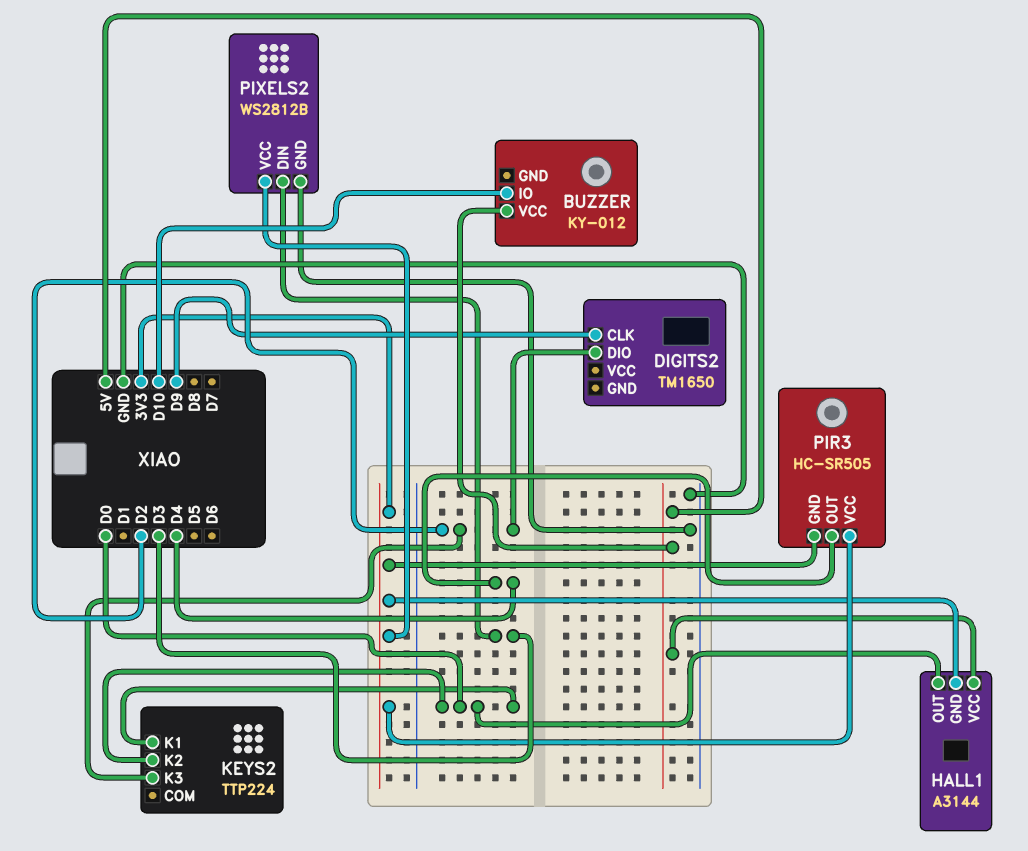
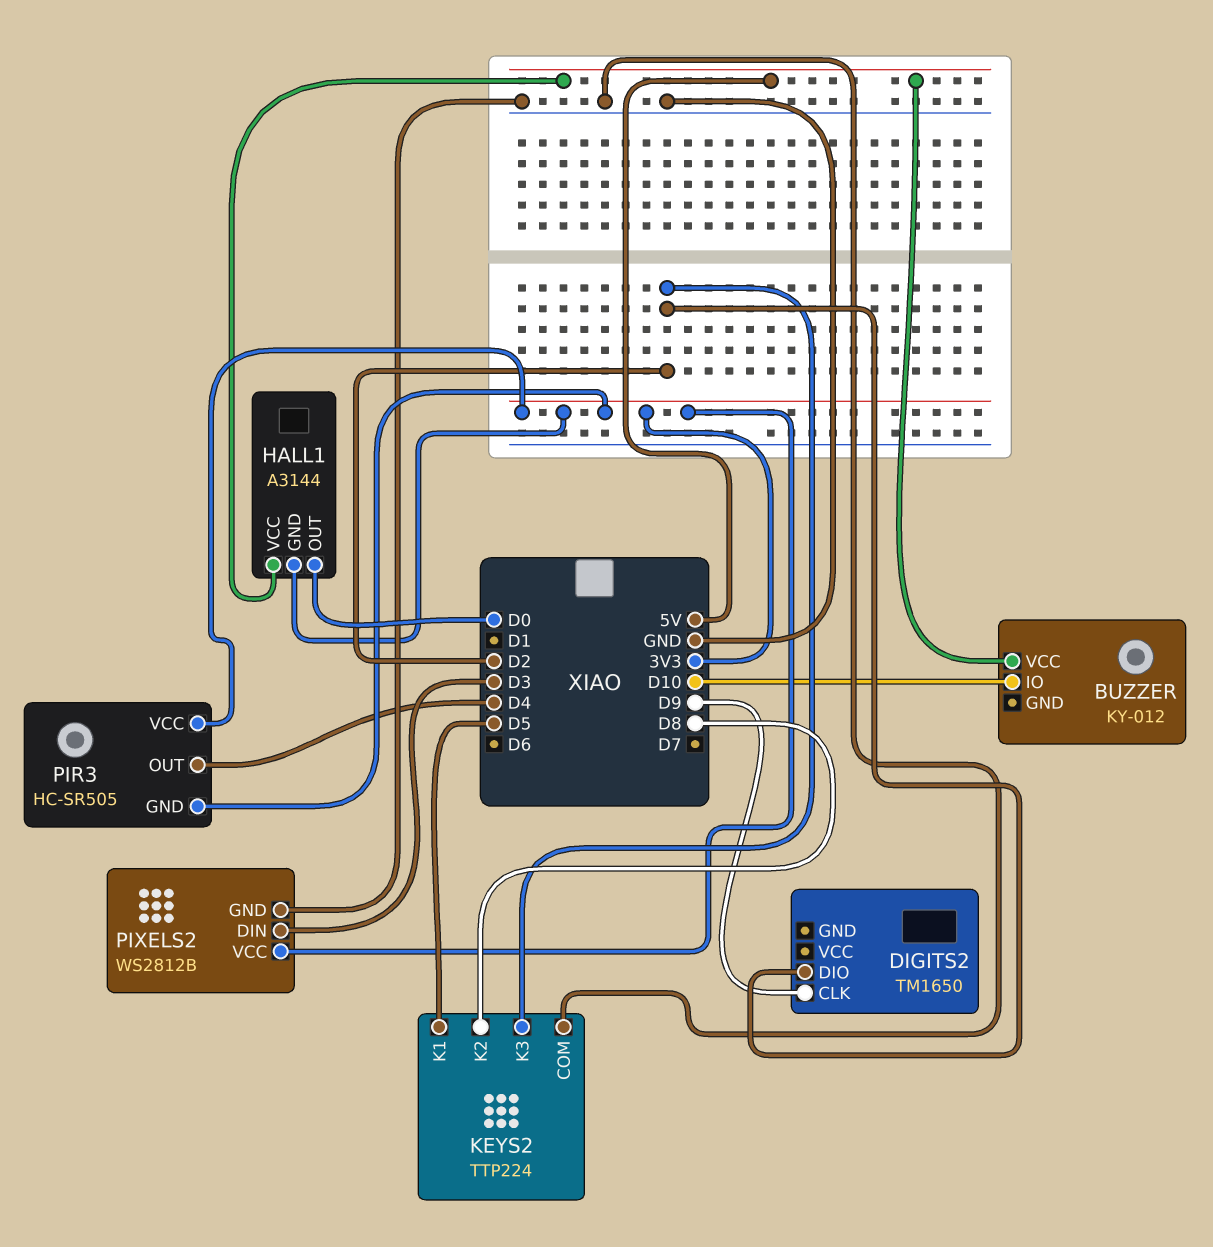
KEYS2 pin COM: none -> GND
KEYS2 pin K1: D0 -> D5
KEYS2 pin K2: D0 -> D8

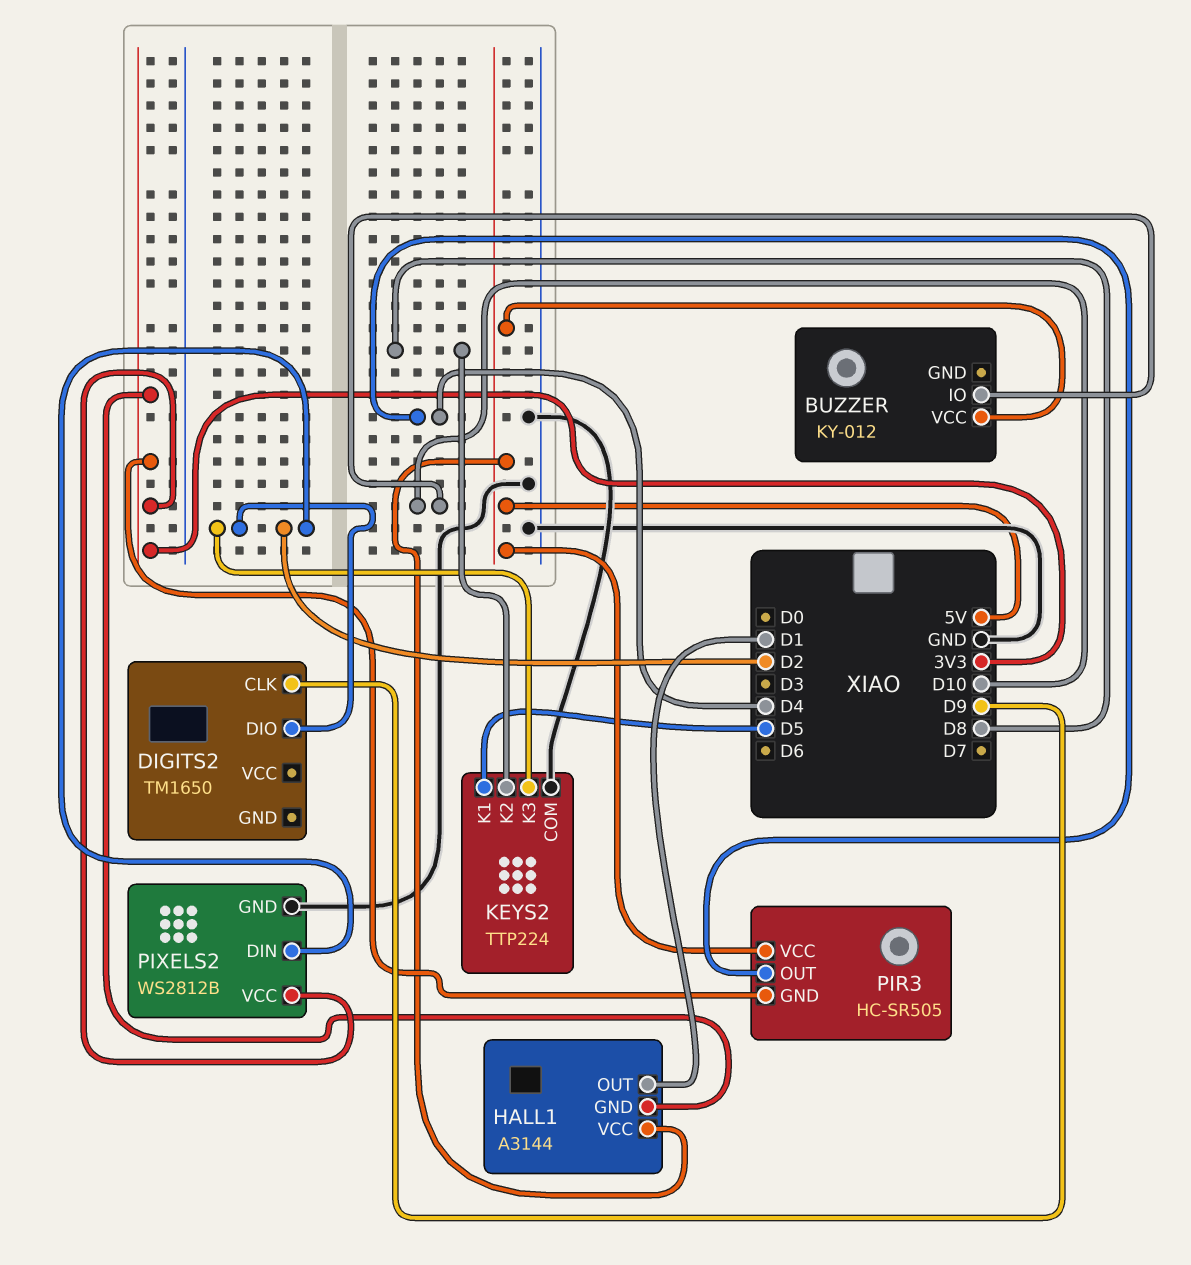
HALL1 pin OUT: D0 -> D1
PIR3 pin VCC: 3V3 -> 5V
PIXELS2 pin DIN: D3 -> D2

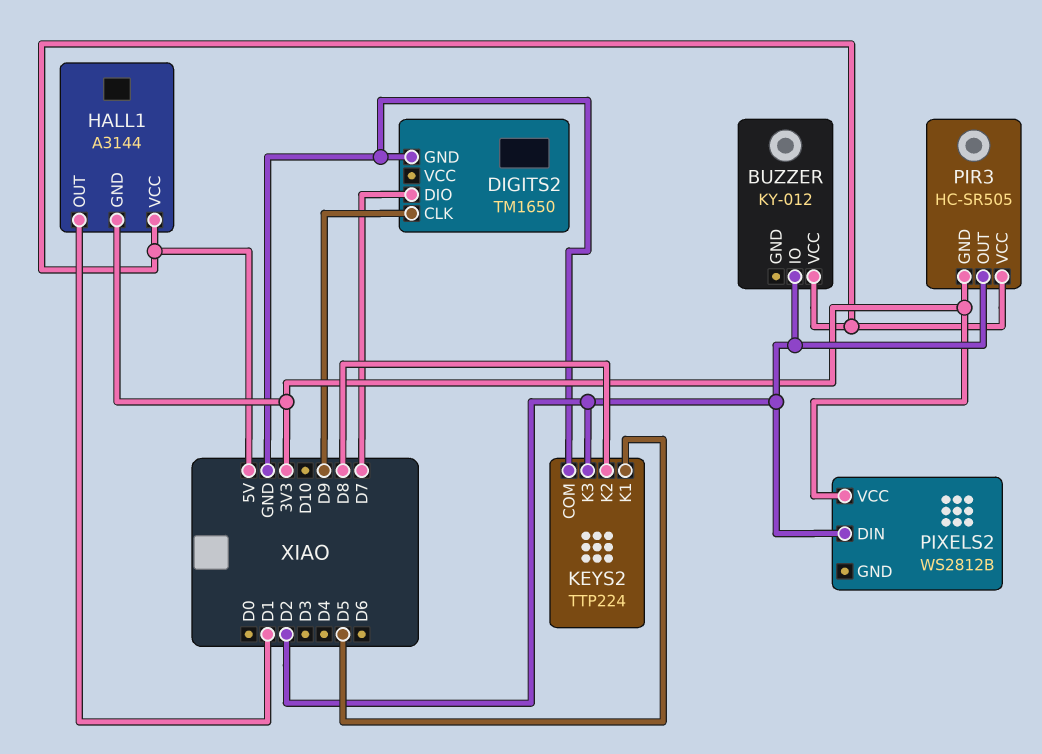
BUZZER pin IO: D10 -> D2
DIGITS2 pin DIO: D2 -> D7
DIGITS2 pin GND: none -> GND
PIR3 pin OUT: D4 -> D2
PIXELS2 pin GND: GND -> none

